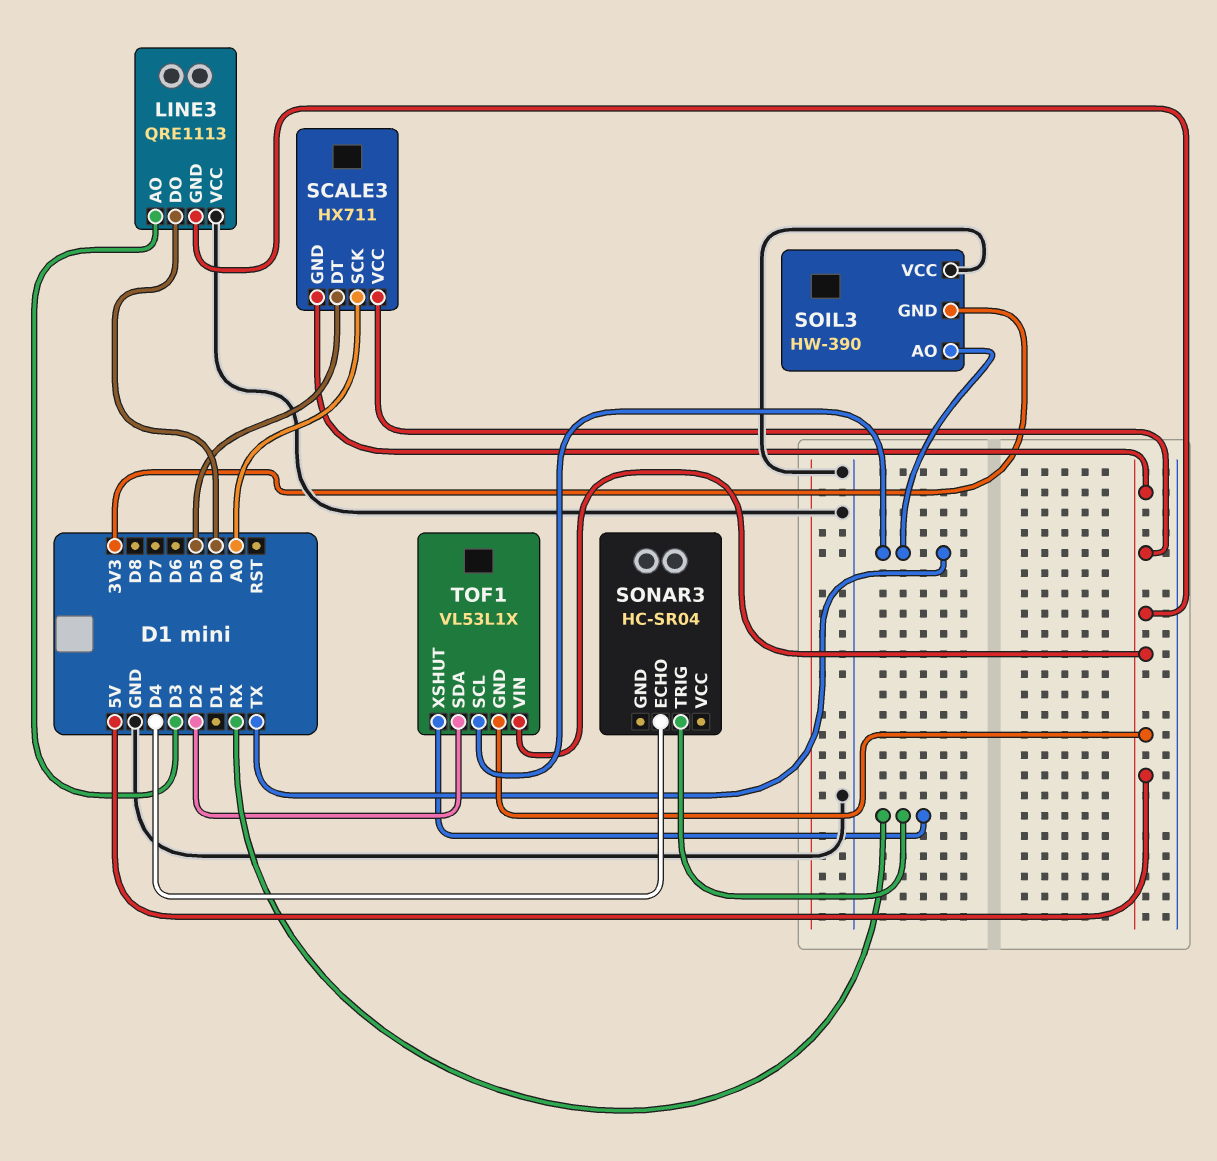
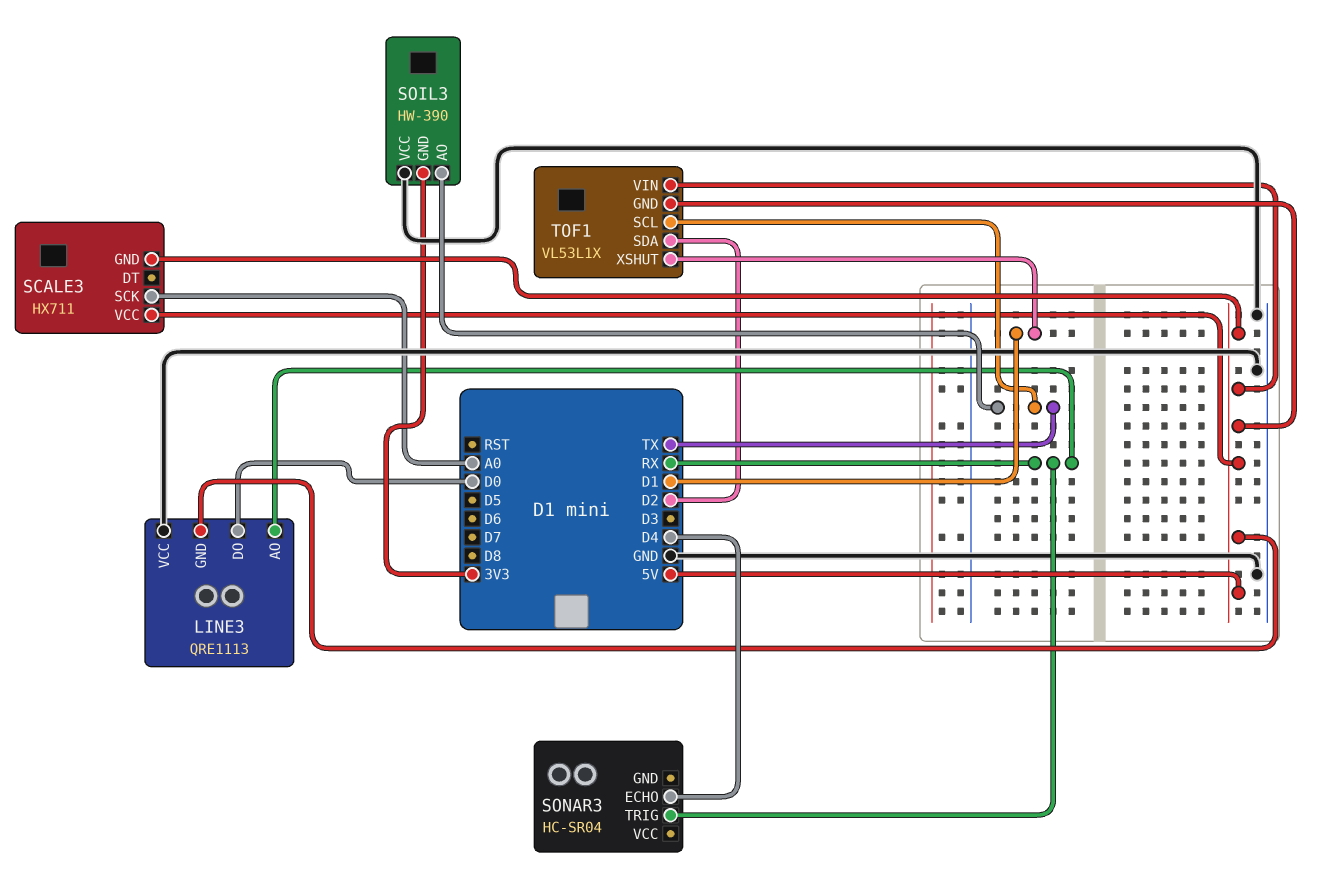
LINE3 pin AO: D3 -> RX
SCALE3 pin DT: D5 -> none
TOF1 pin XSHUT: RX -> D1

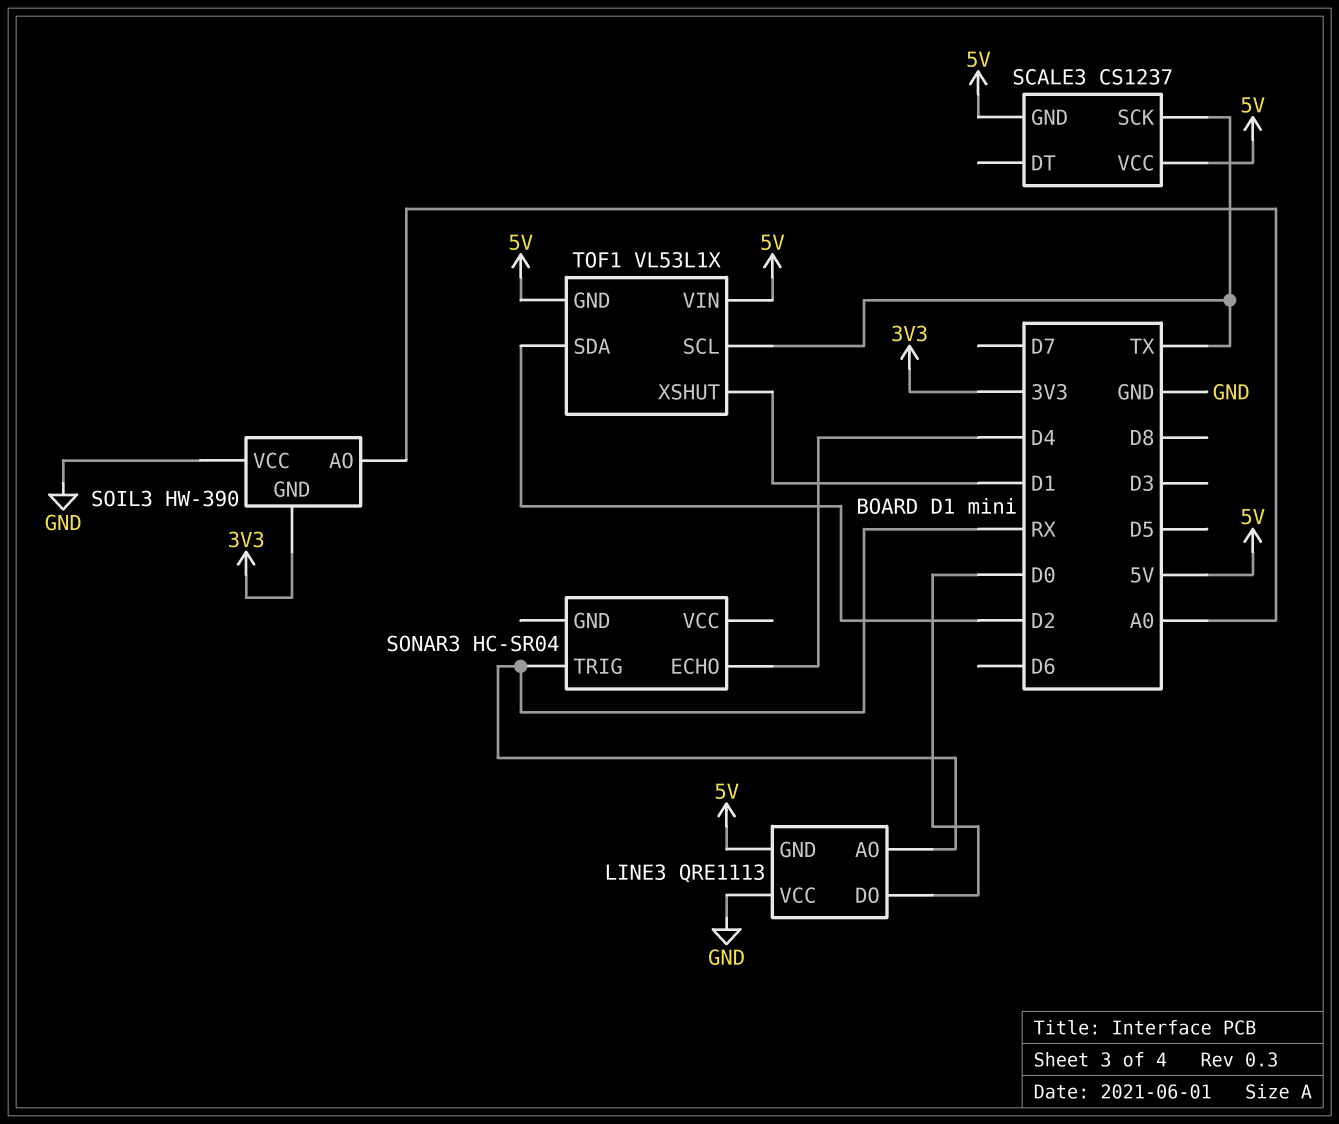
SCALE3: HX711 -> CS1237
SCALE3 pin SCK: A0 -> TX
SOIL3 pin AO: TX -> A0

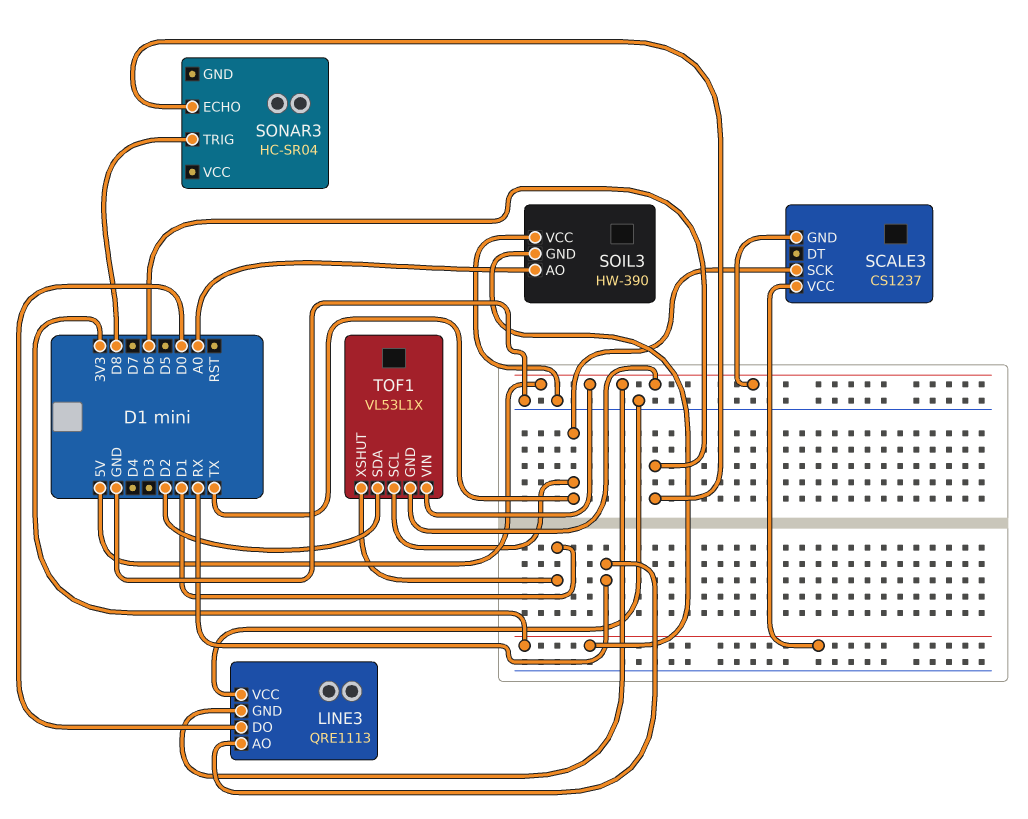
SCALE3 pin VCC: 5V -> 3V3
SONAR3 pin ECHO: D4 -> D6
SONAR3 pin TRIG: RX -> D8

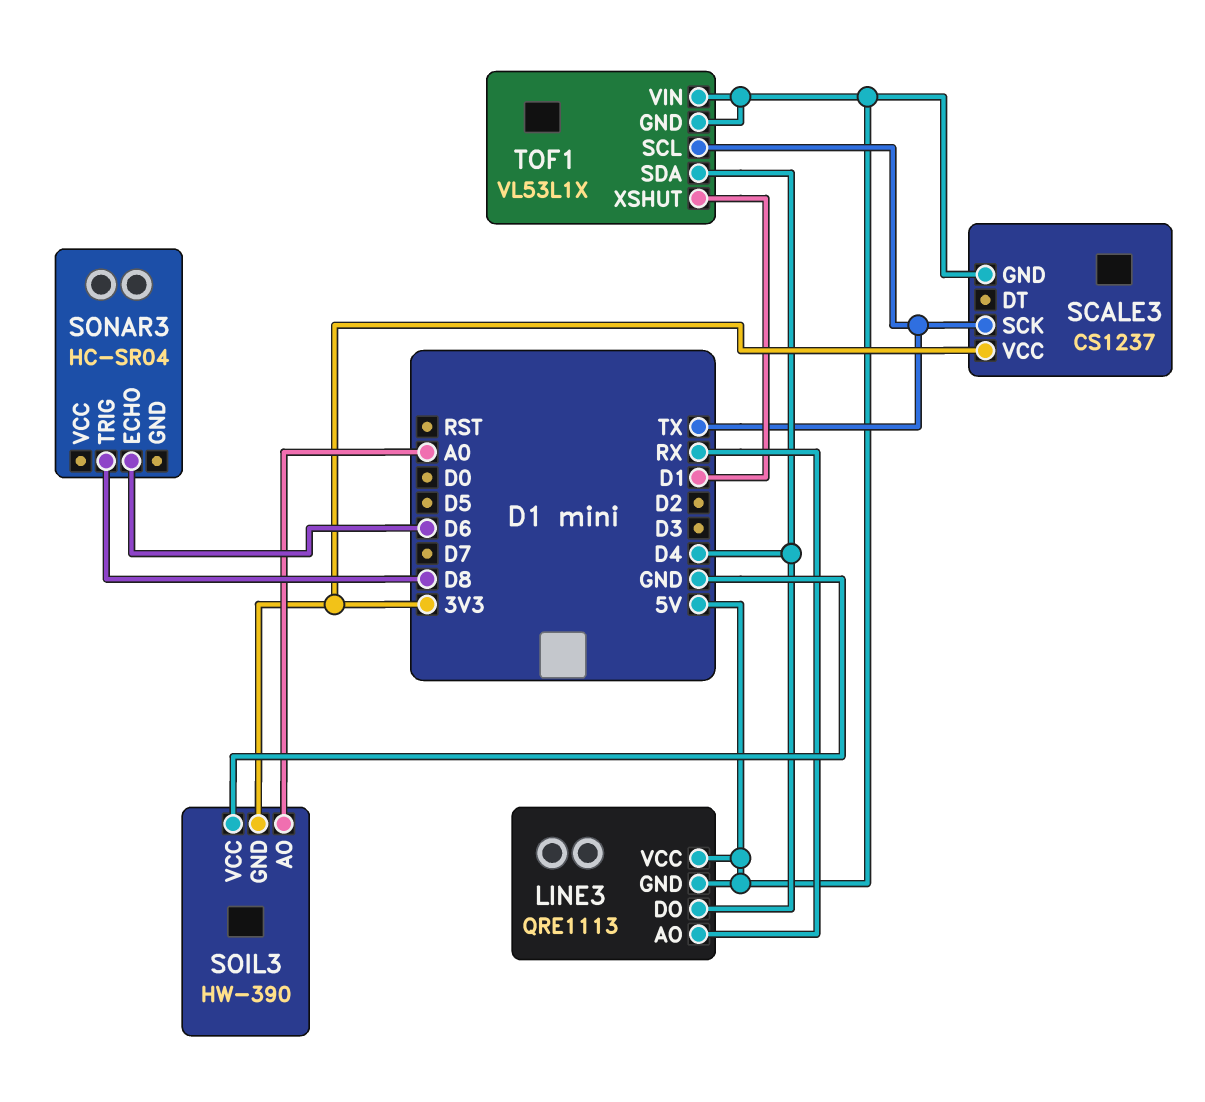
LINE3 pin DO: D0 -> D4
LINE3 pin VCC: GND -> 5V
TOF1 pin SDA: D2 -> D4

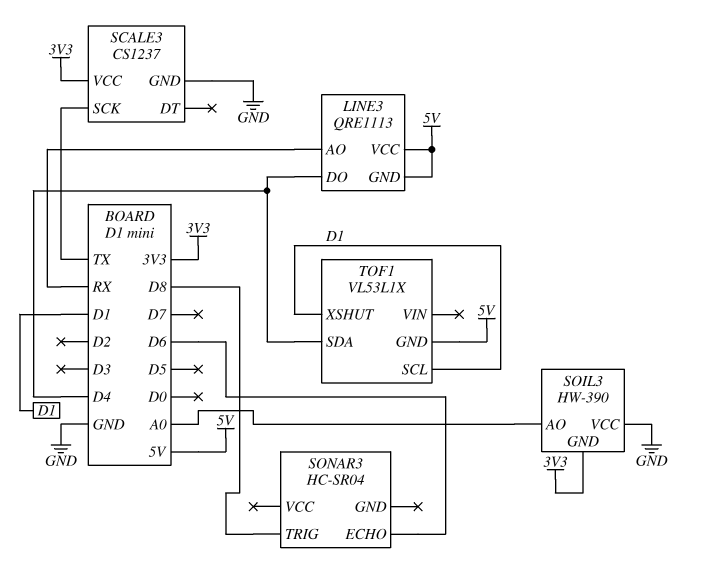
SCALE3 pin GND: 5V -> GND
TOF1 pin SCL: TX -> D1
TOF1 pin VIN: 5V -> none

